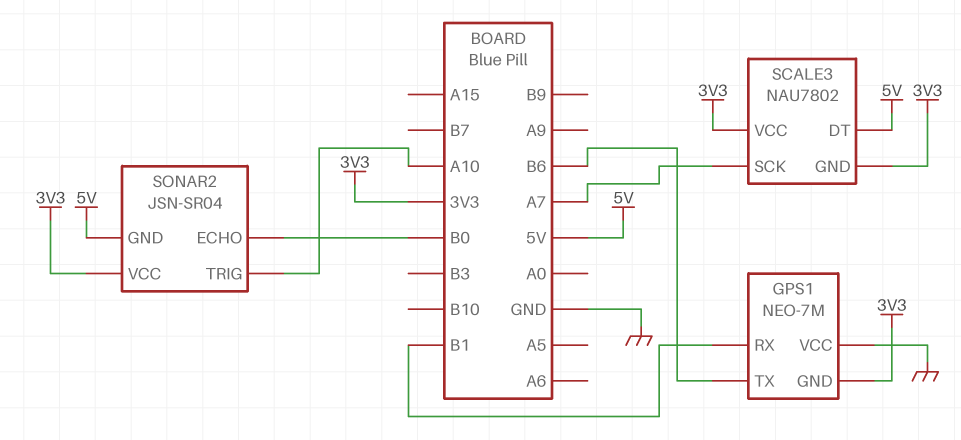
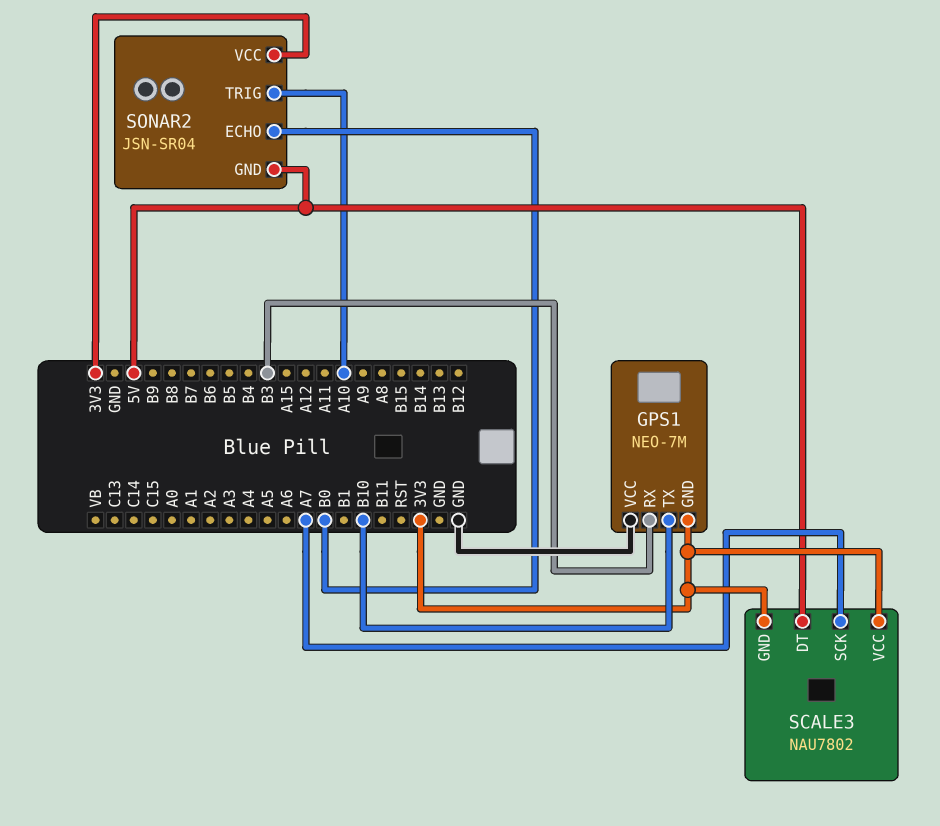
GPS1 pin RX: B1 -> B3
GPS1 pin TX: B6 -> B10

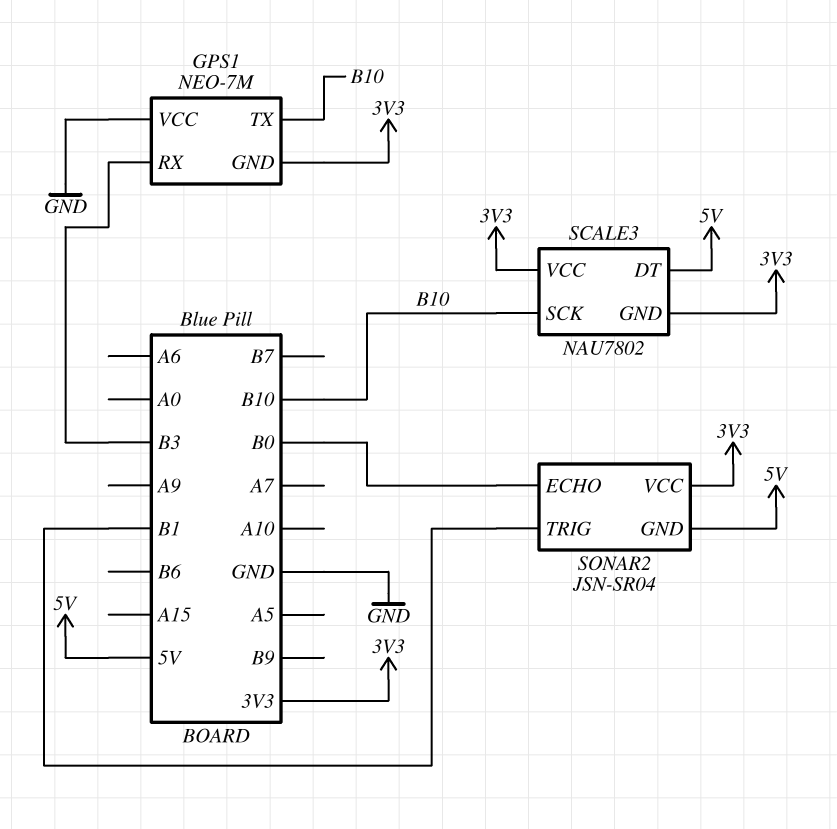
SCALE3 pin SCK: A7 -> B10
SONAR2 pin TRIG: A10 -> B1

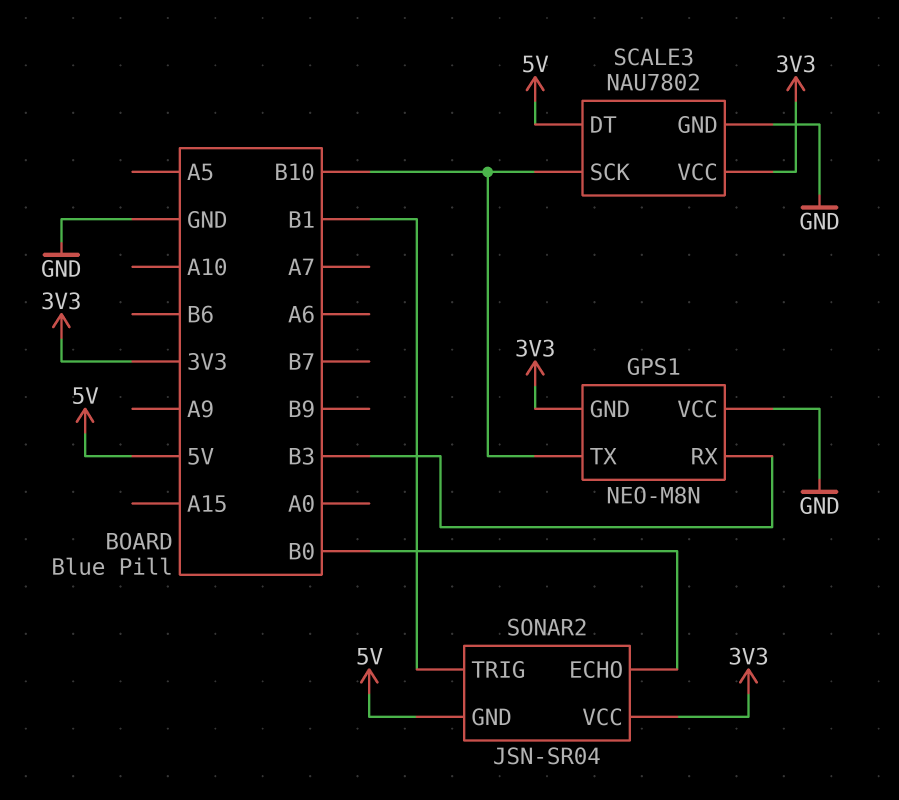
GPS1: NEO-7M -> NEO-M8N
SCALE3 pin GND: 3V3 -> GND

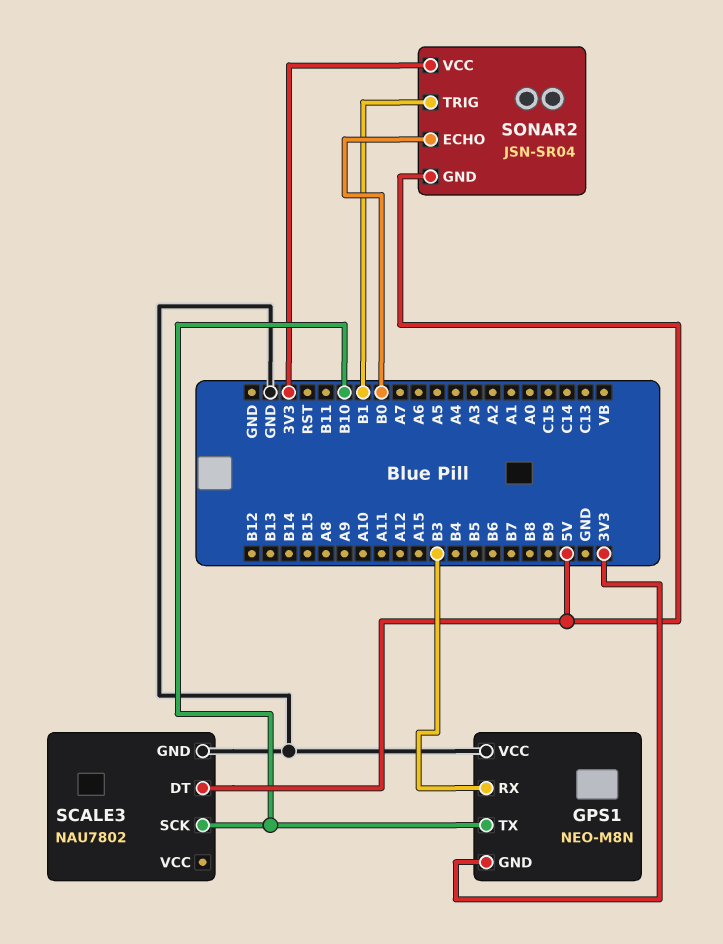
SCALE3 pin VCC: 3V3 -> none

